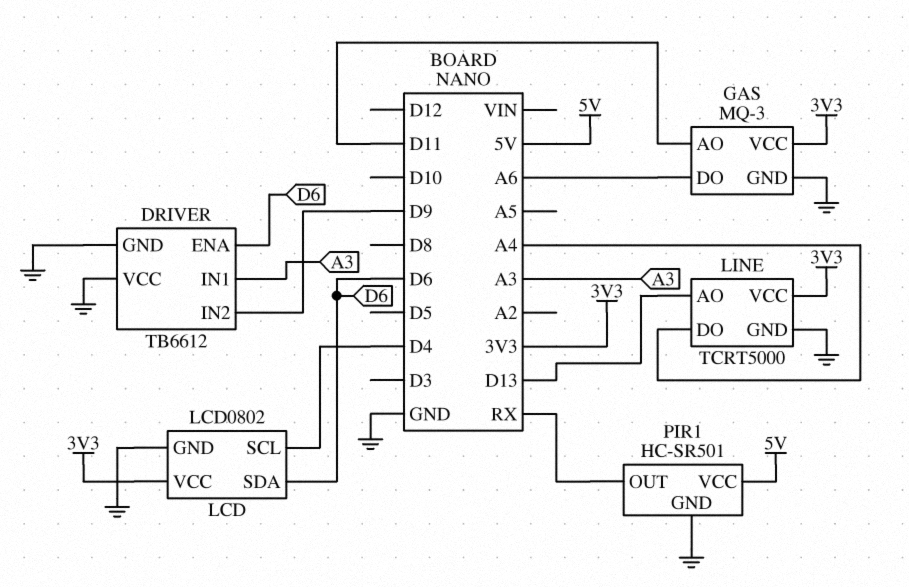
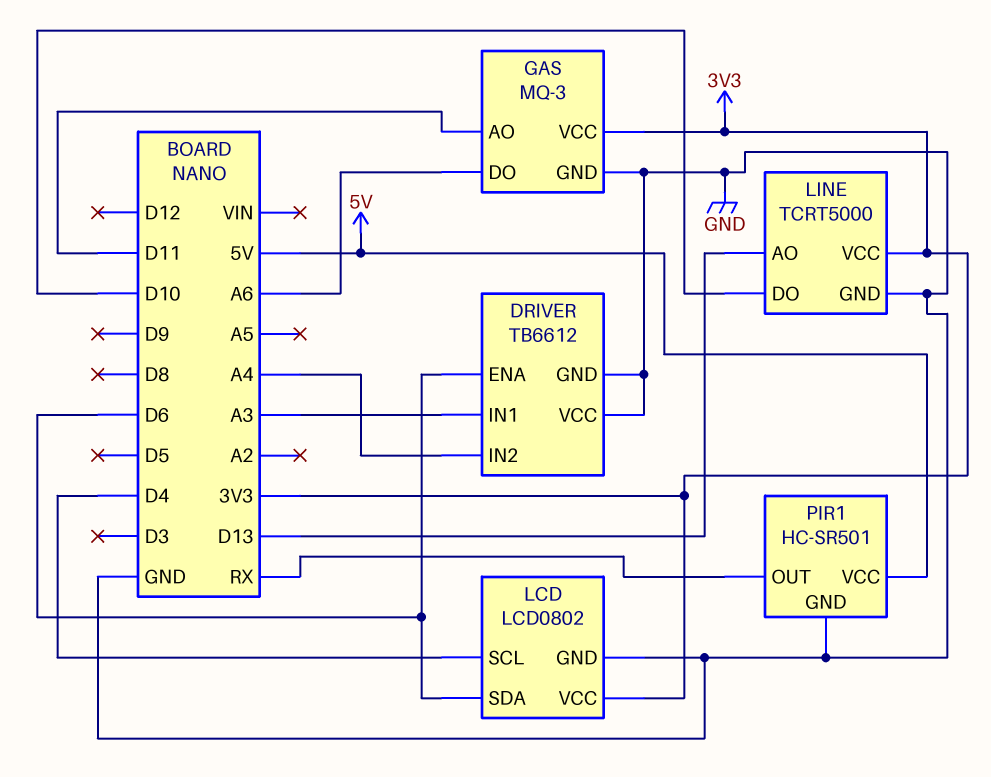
DRIVER pin IN2: D9 -> A4
LINE pin DO: A4 -> D10

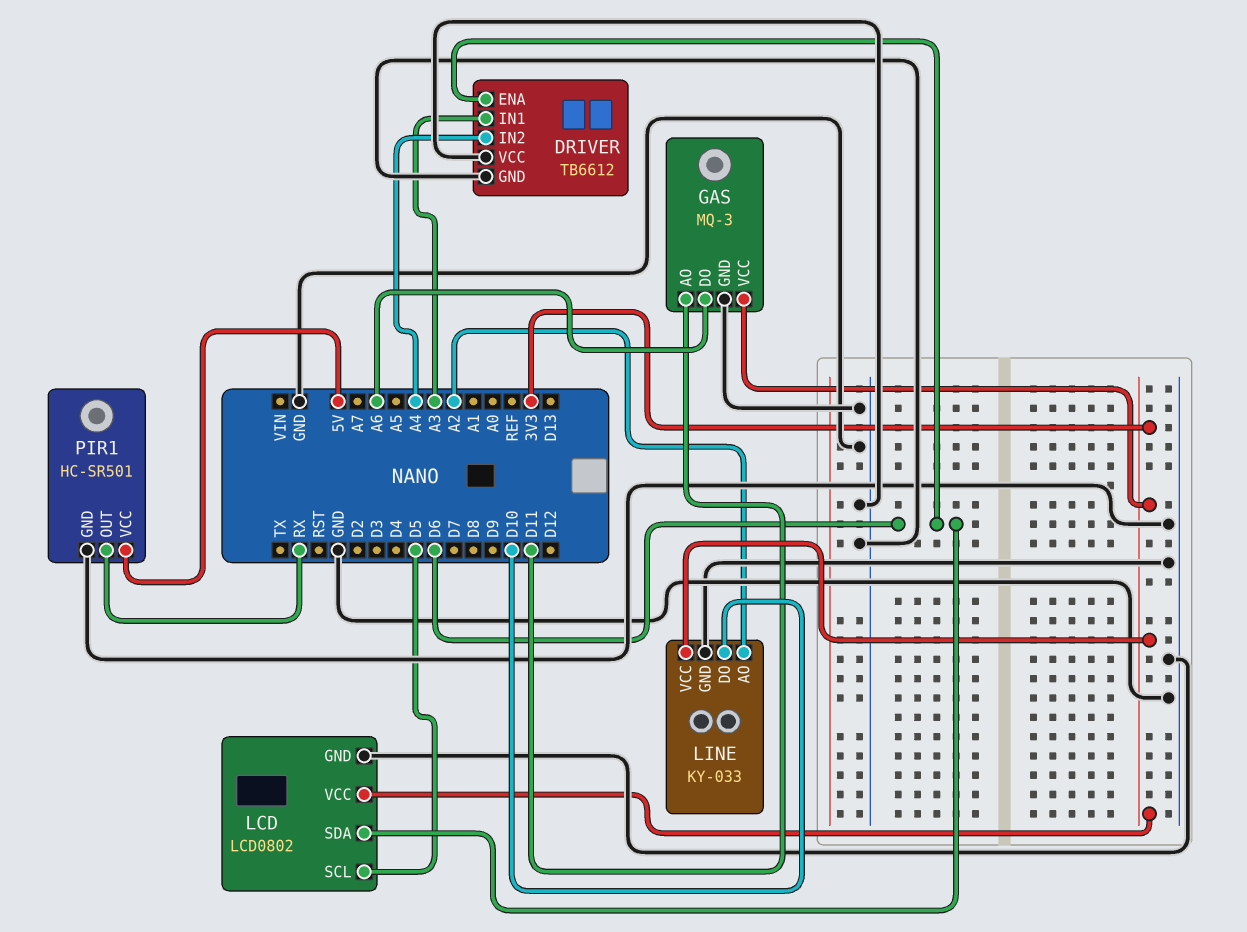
LCD pin SCL: D4 -> D5
LINE: TCRT5000 -> KY-033
LINE pin AO: D13 -> A2

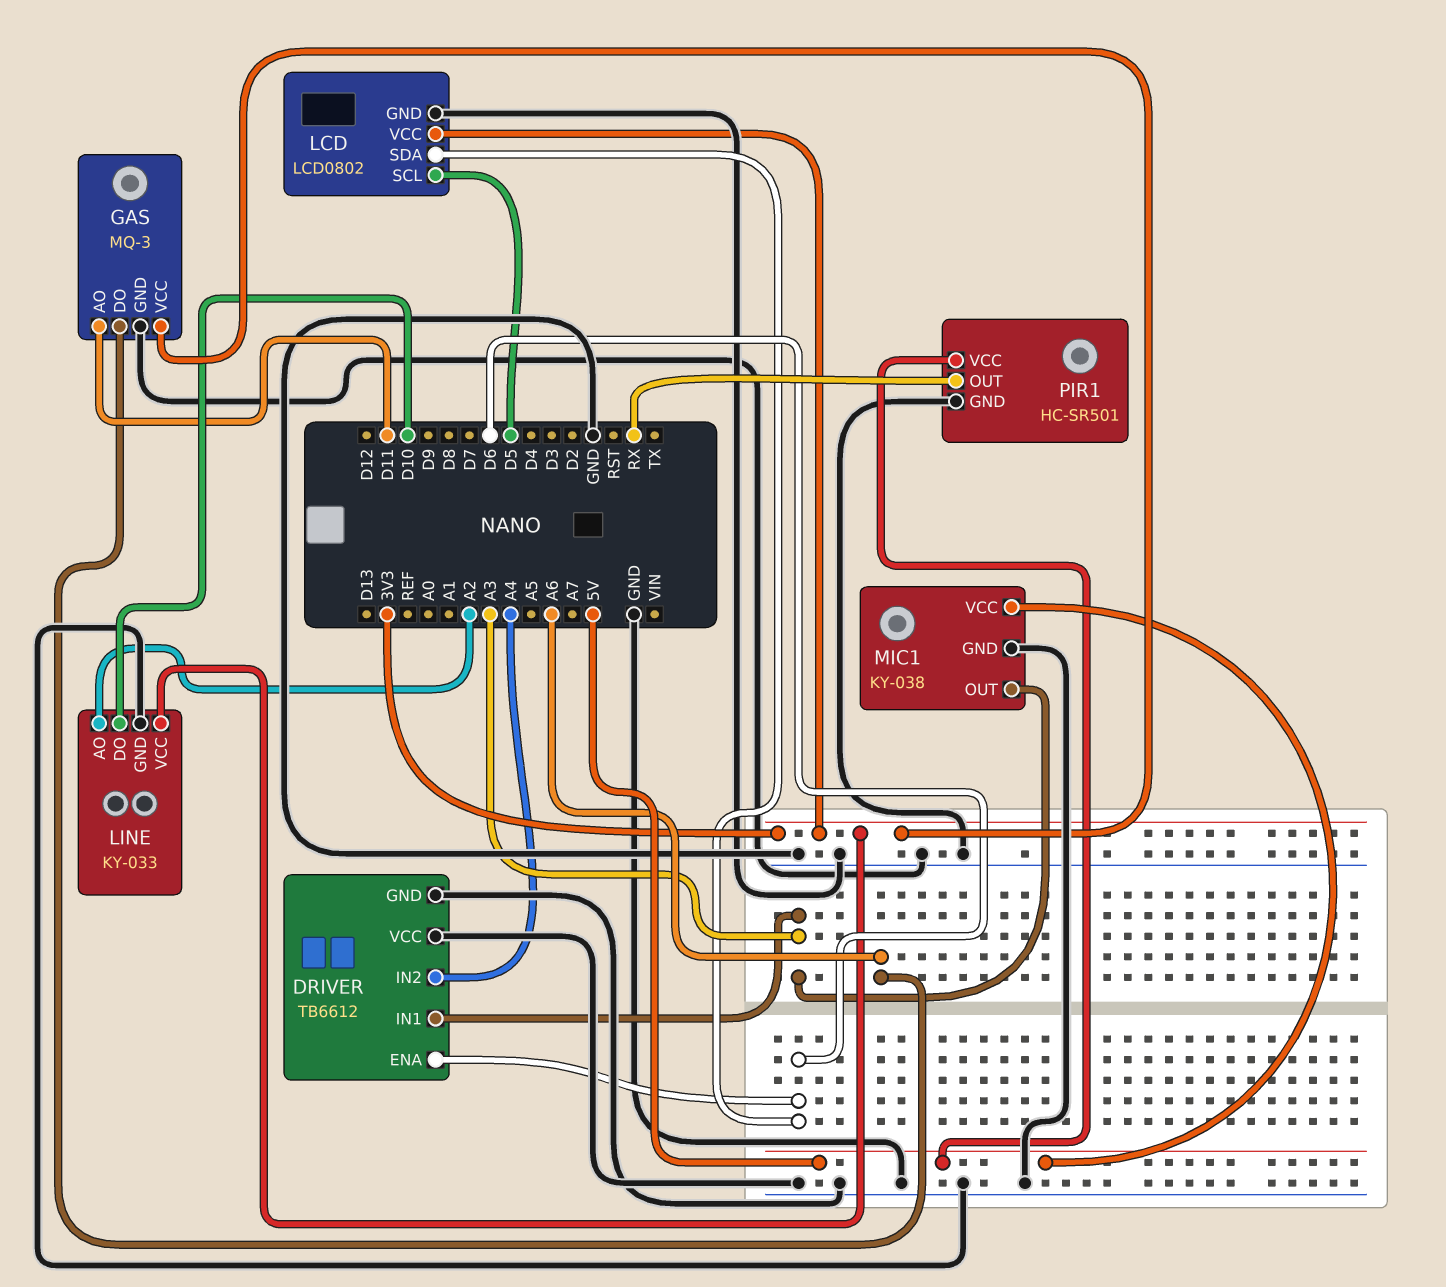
MIC1: none -> KY-038
MIC1 pin GND: none -> GND
MIC1 pin OUT: none -> A3
MIC1 pin VCC: none -> 5V

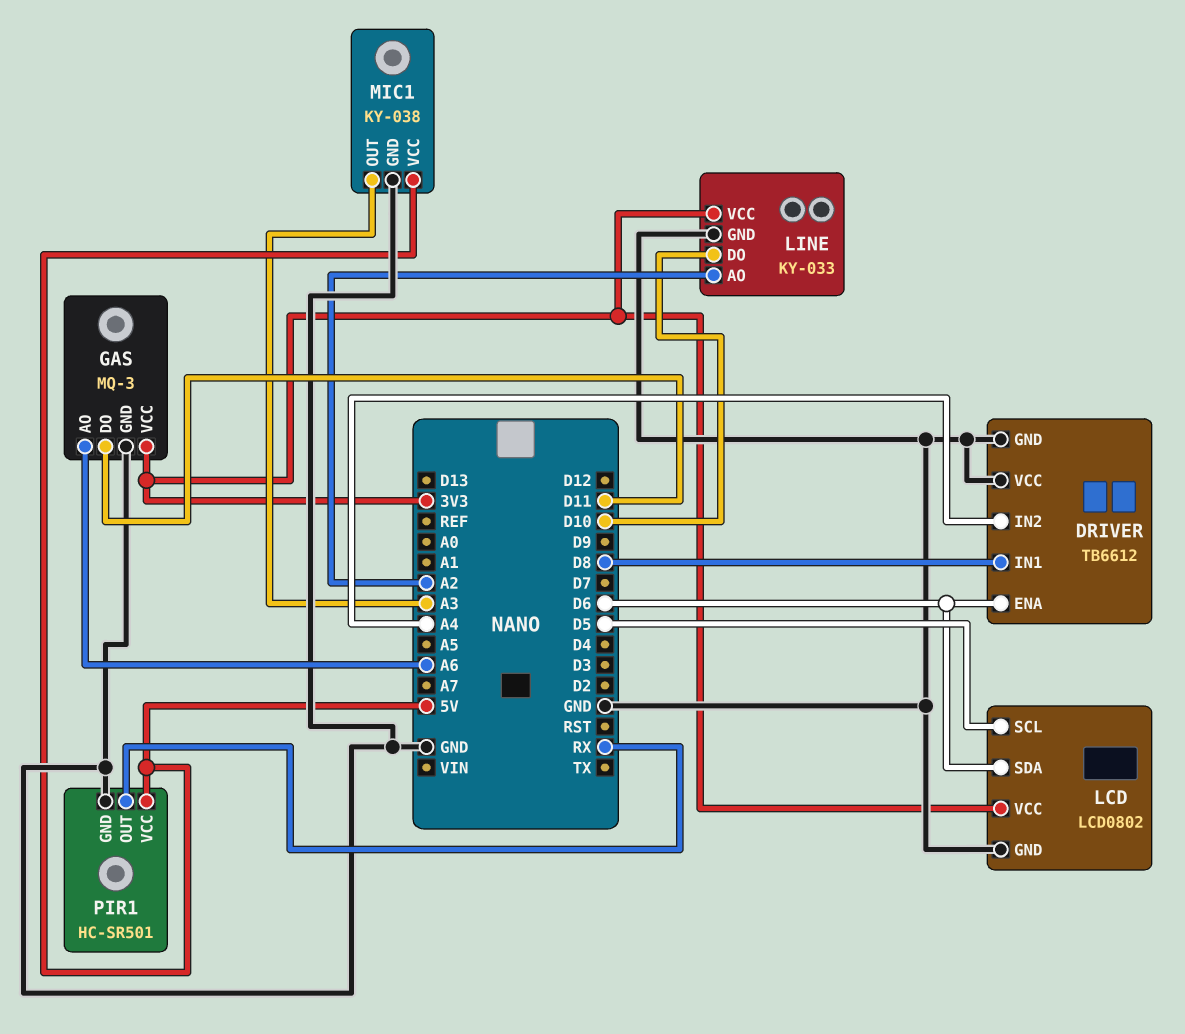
DRIVER pin IN1: A3 -> D8
GAS pin AO: D11 -> A6
GAS pin DO: A6 -> D11

